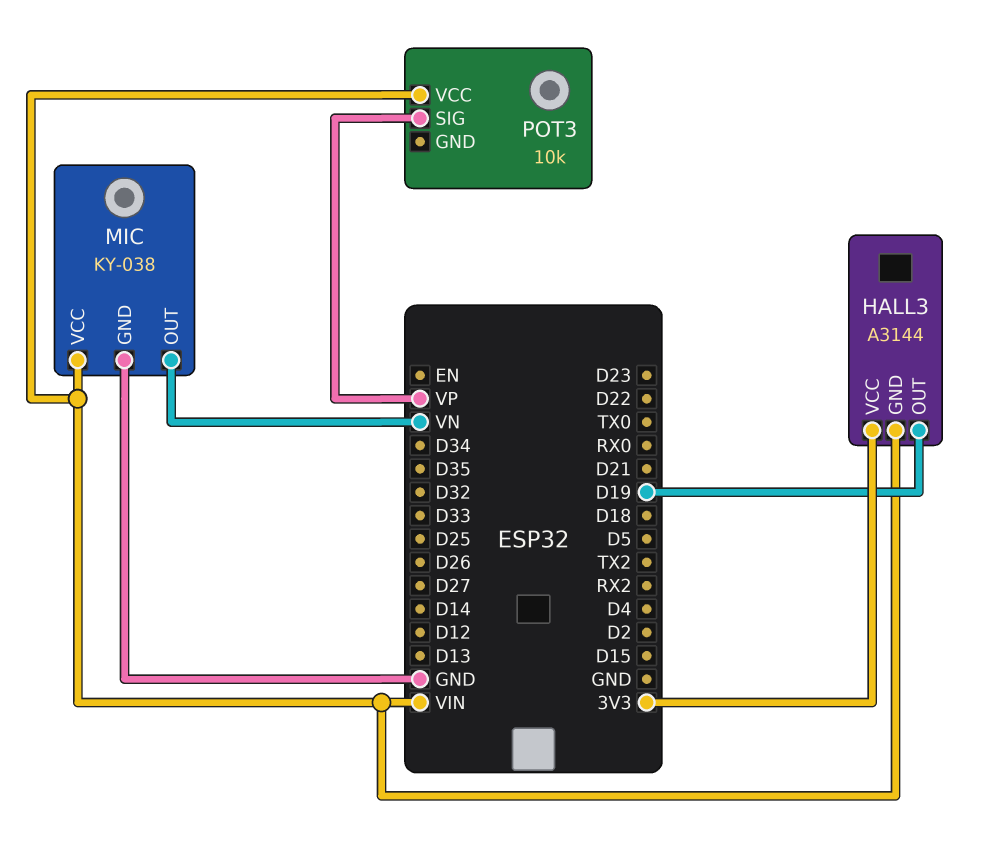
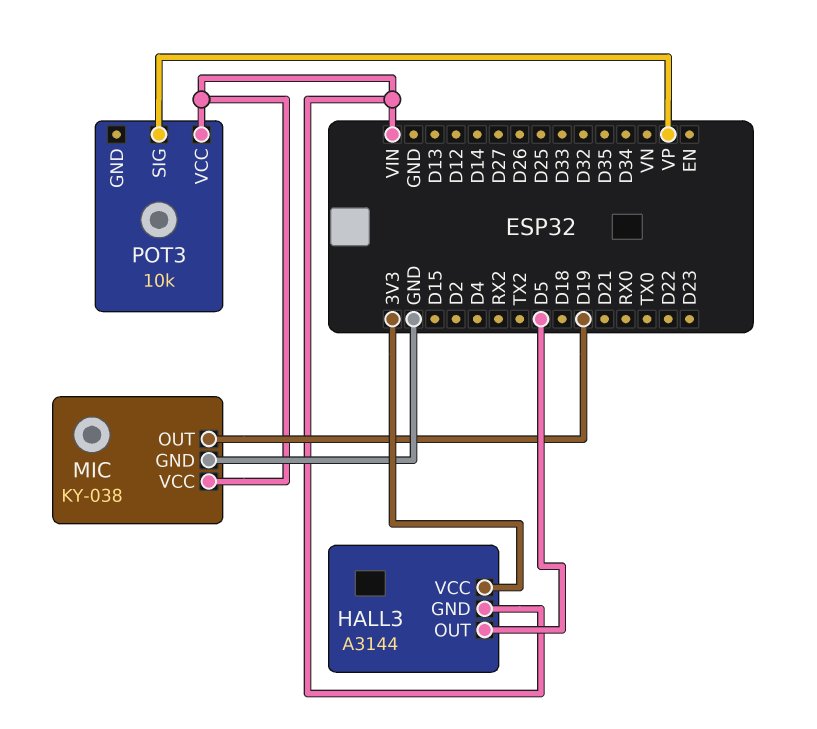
HALL3 pin OUT: D19 -> D5
MIC pin OUT: VN -> D19

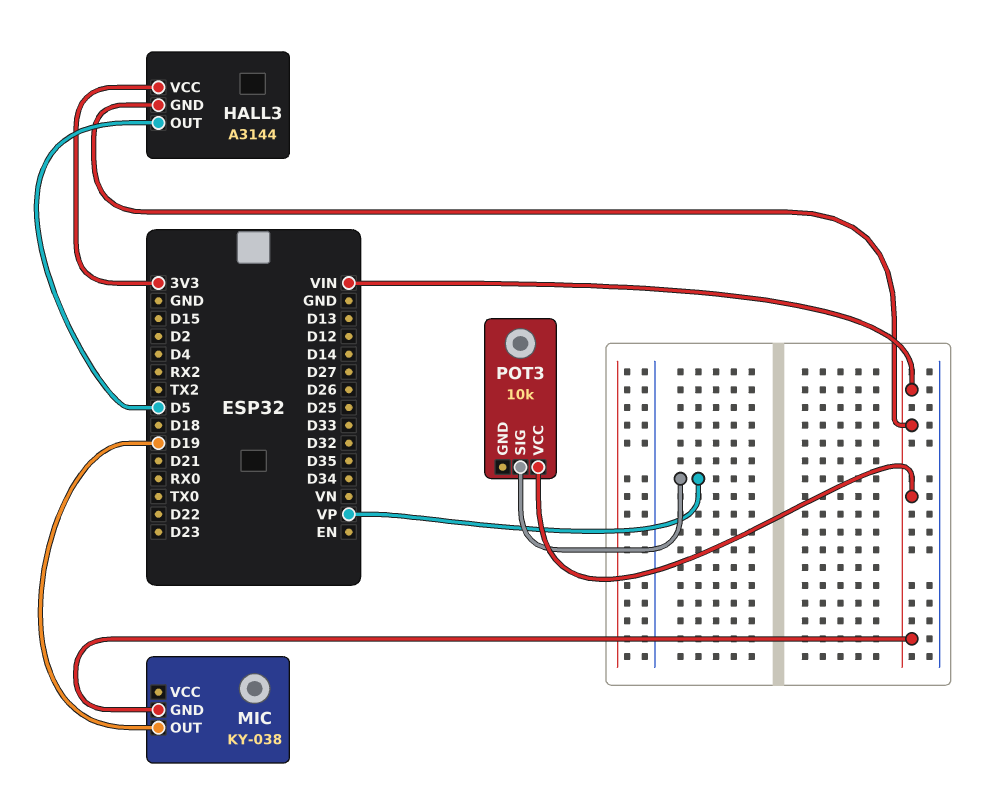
MIC pin GND: GND -> VIN
MIC pin VCC: VIN -> none

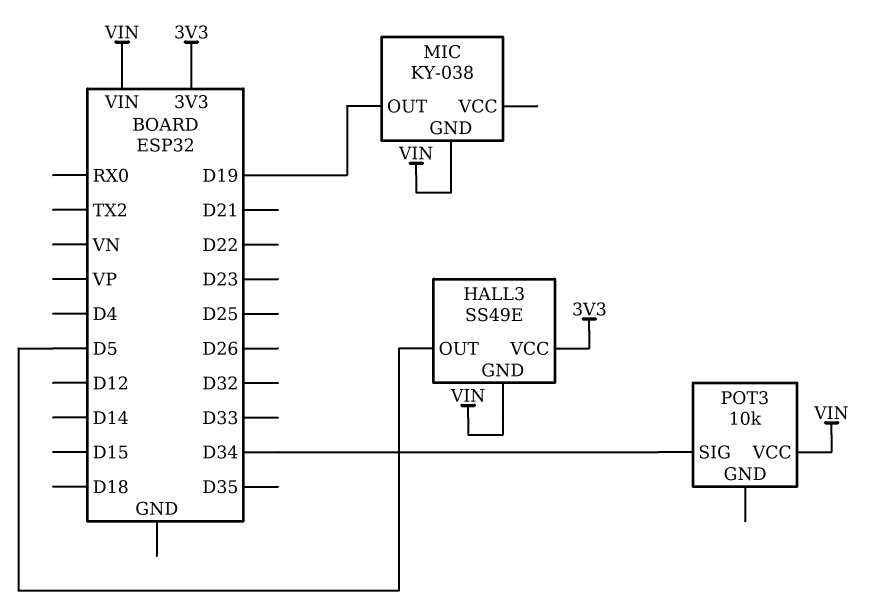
HALL3: A3144 -> SS49E
POT3 pin SIG: VP -> D34

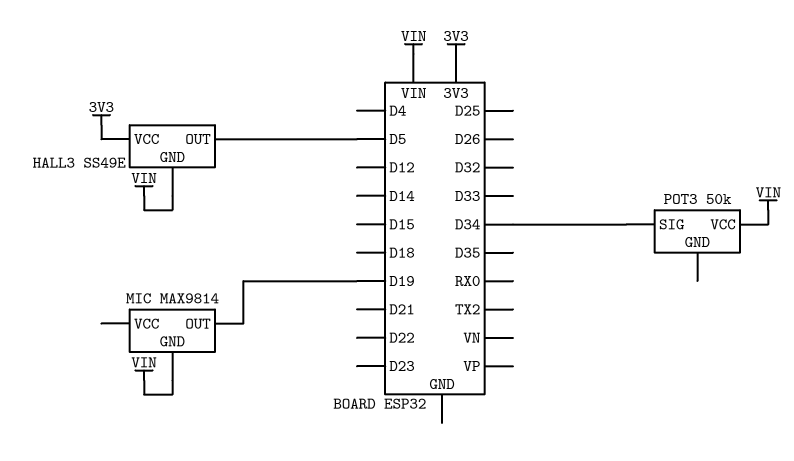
MIC: KY-038 -> MAX9814
POT3: 10k -> 50k

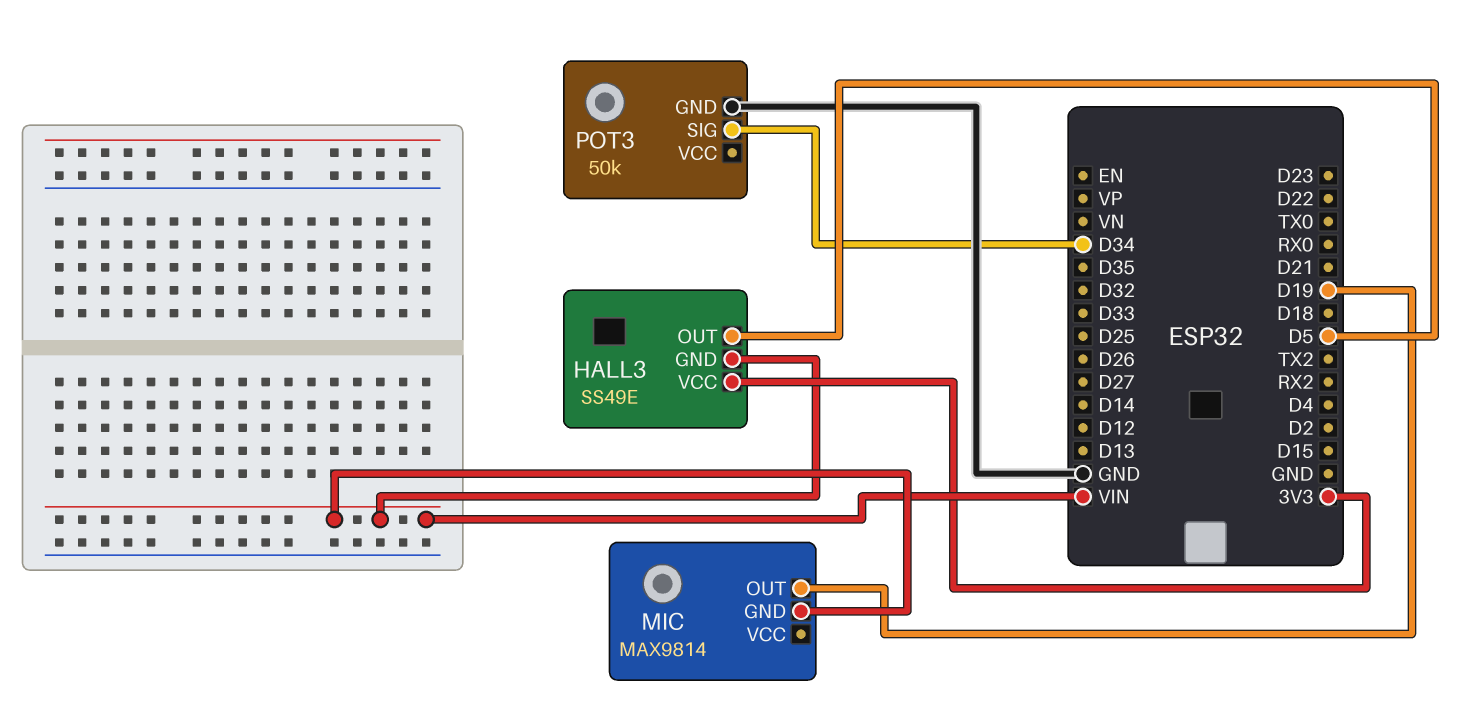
POT3 pin GND: none -> GND
POT3 pin VCC: VIN -> none

